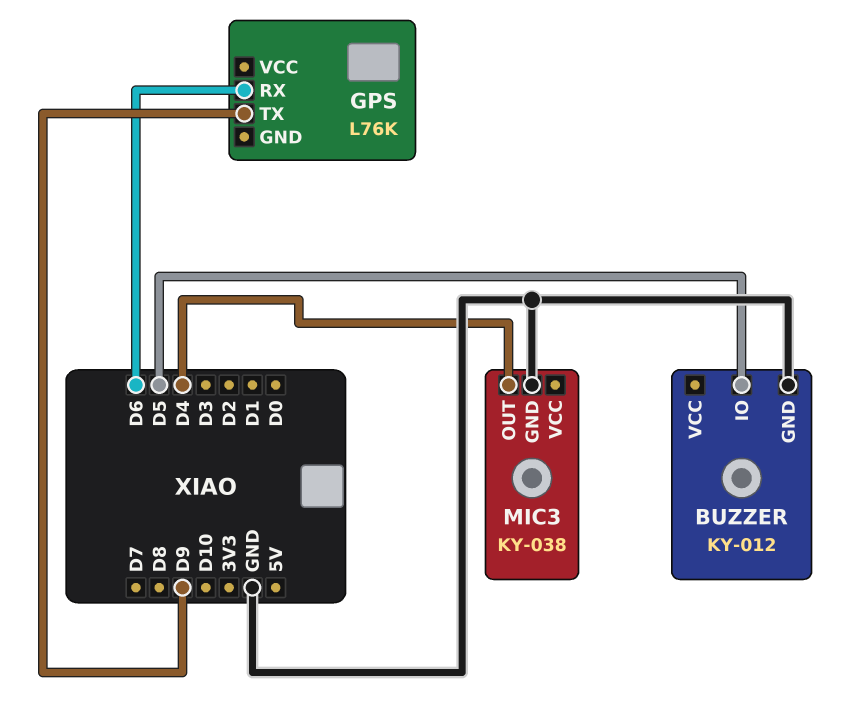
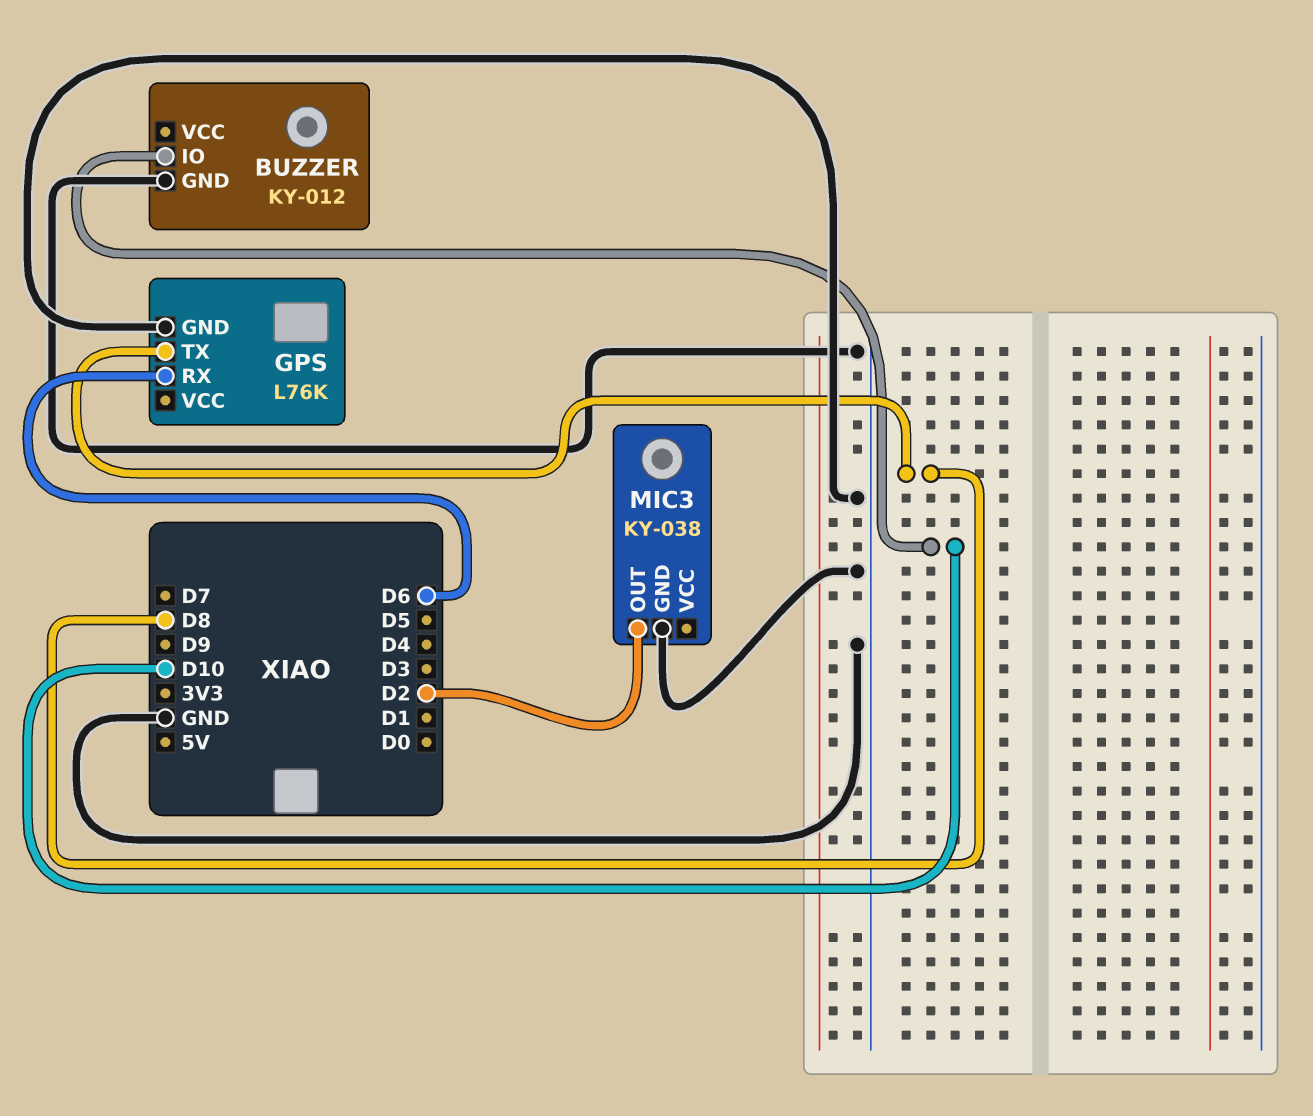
BUZZER pin IO: D5 -> D10
GPS pin GND: none -> GND
GPS pin TX: D9 -> D8
MIC3 pin OUT: D4 -> D2

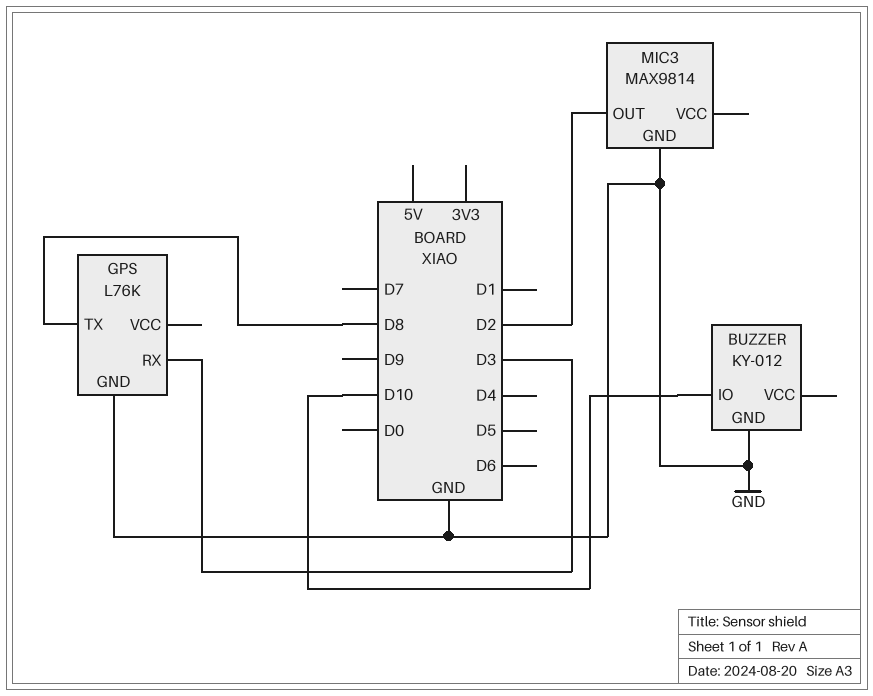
GPS pin RX: D6 -> D3
MIC3: KY-038 -> MAX9814

